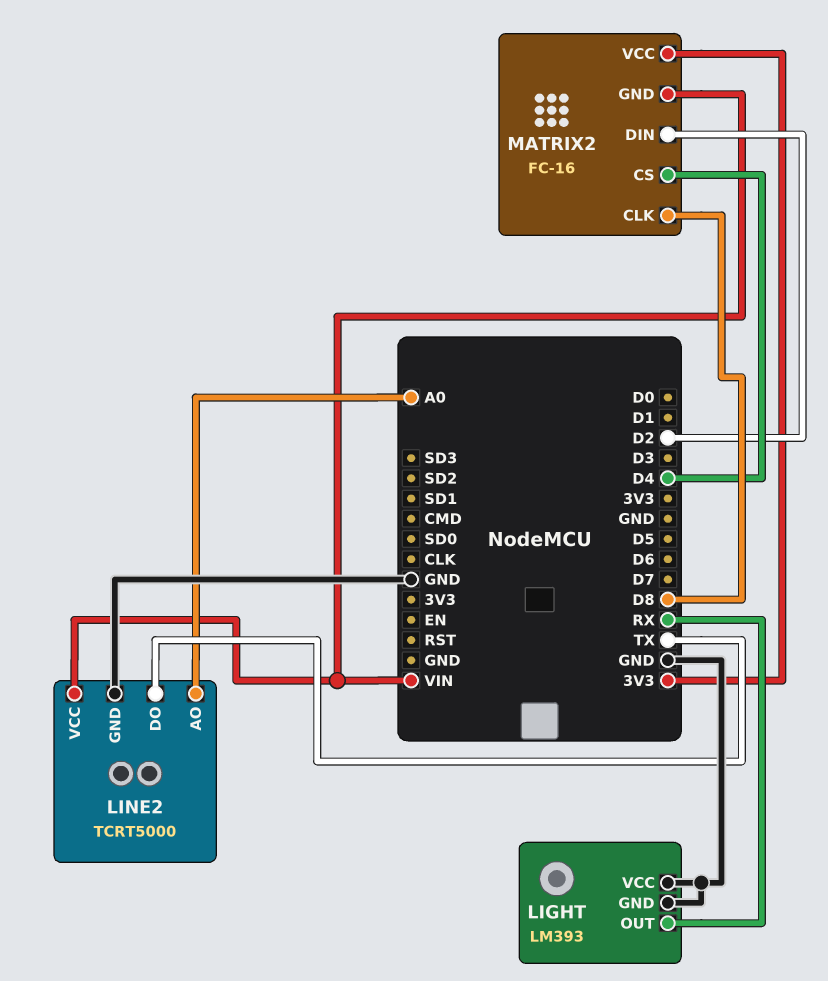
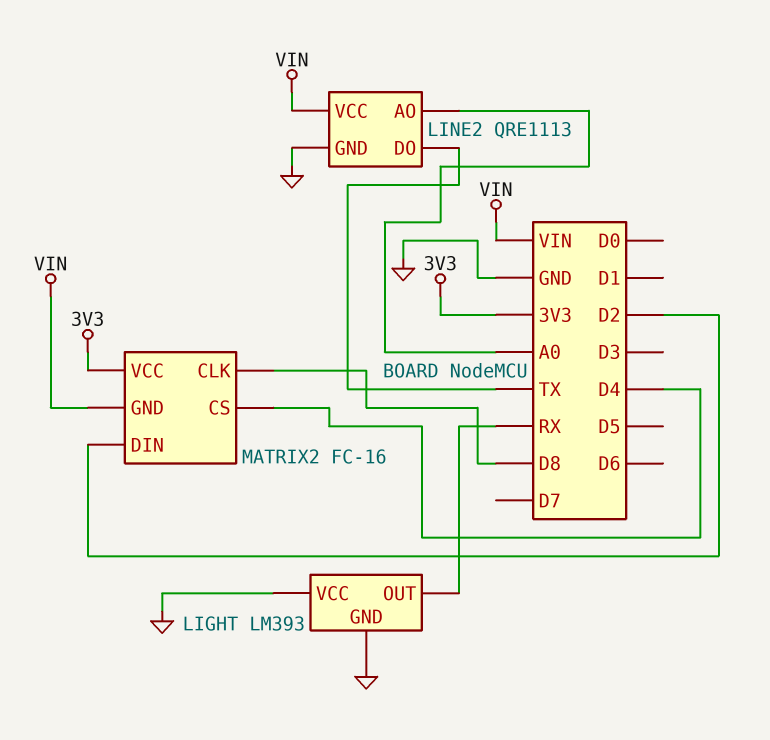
LINE2: TCRT5000 -> QRE1113

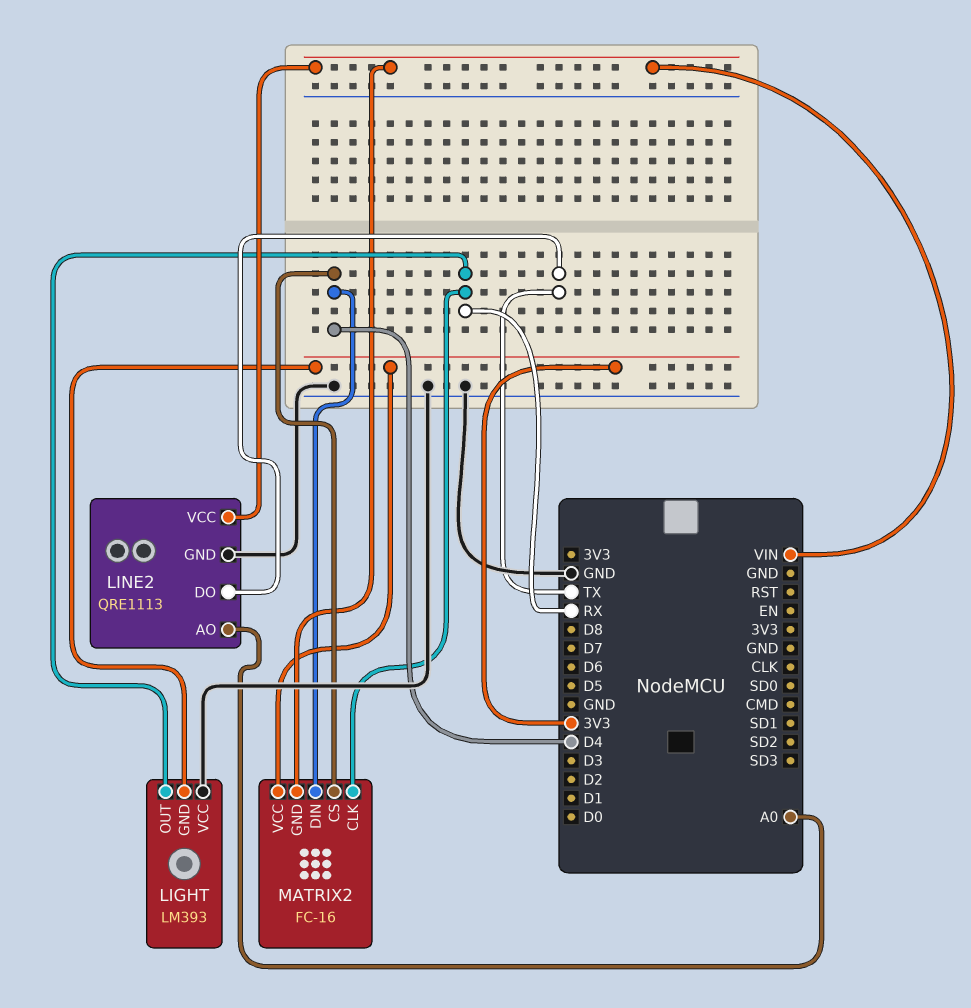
LIGHT pin GND: GND -> 3V3
MATRIX2 pin CLK: D8 -> RX
MATRIX2 pin DIN: D2 -> D4

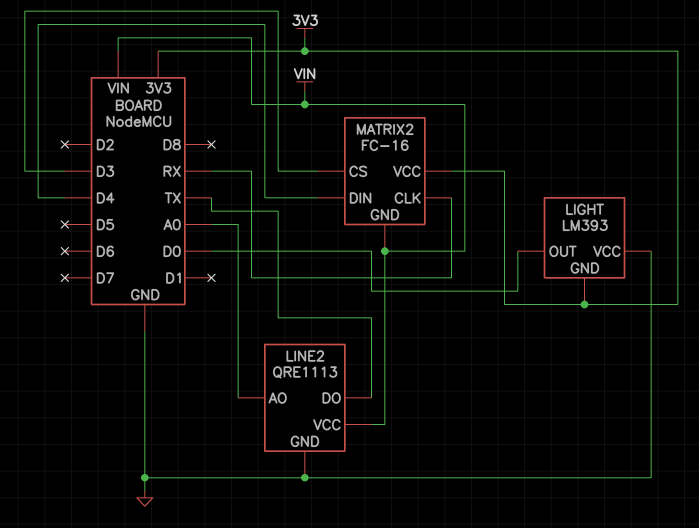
LIGHT pin OUT: RX -> D0
MATRIX2 pin CS: D4 -> D3

